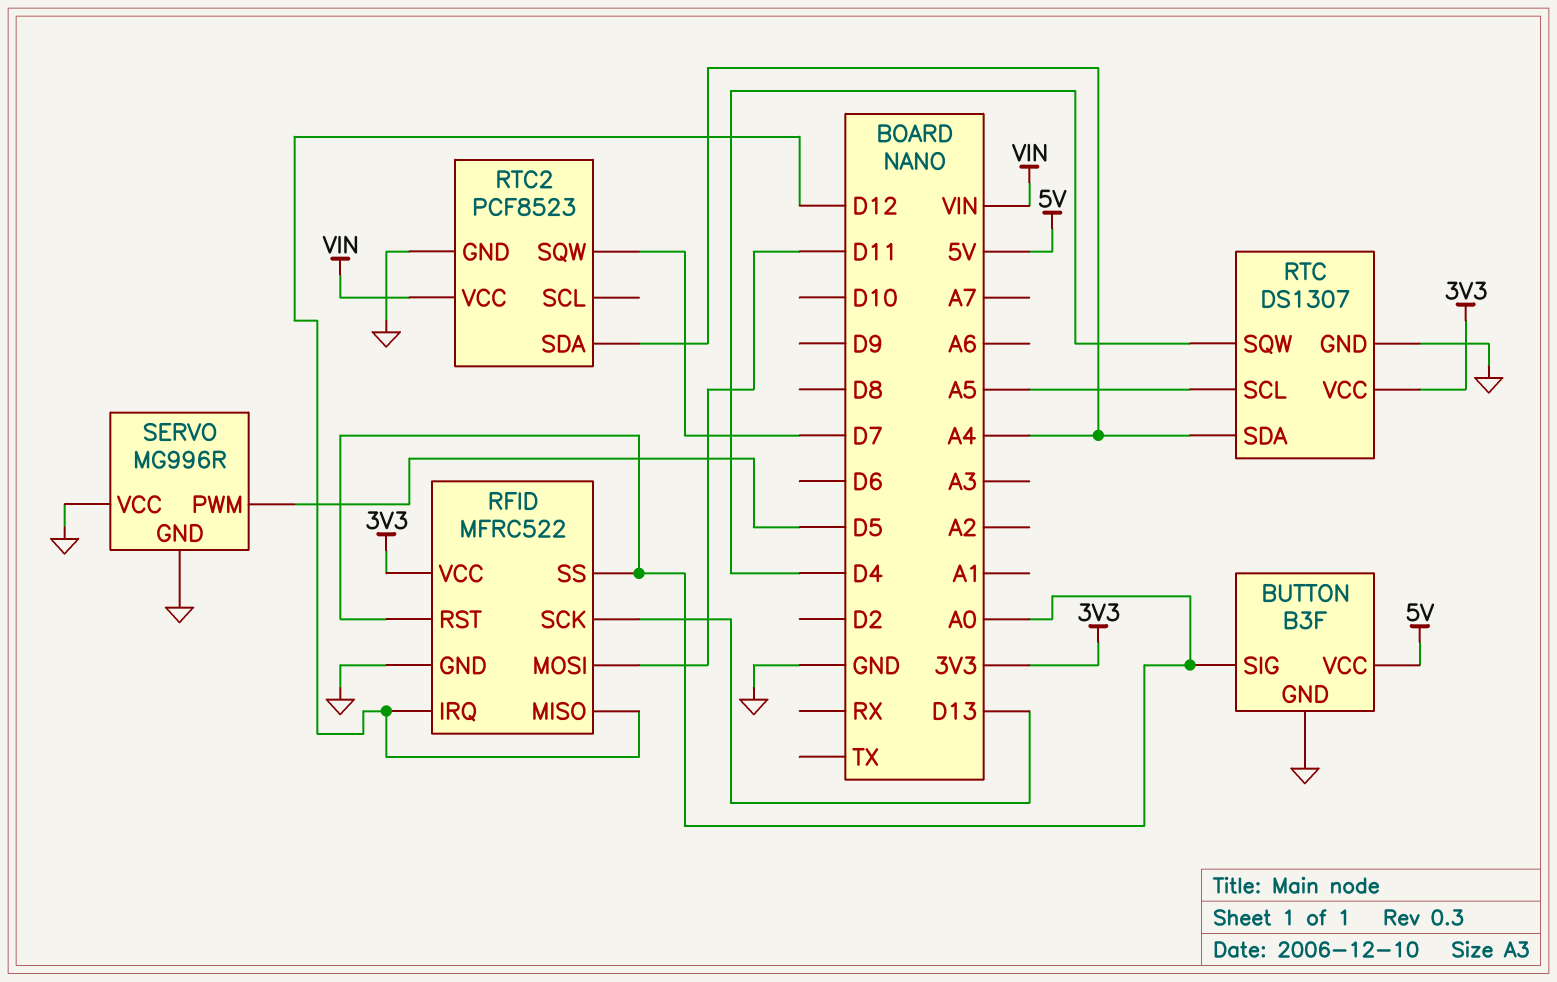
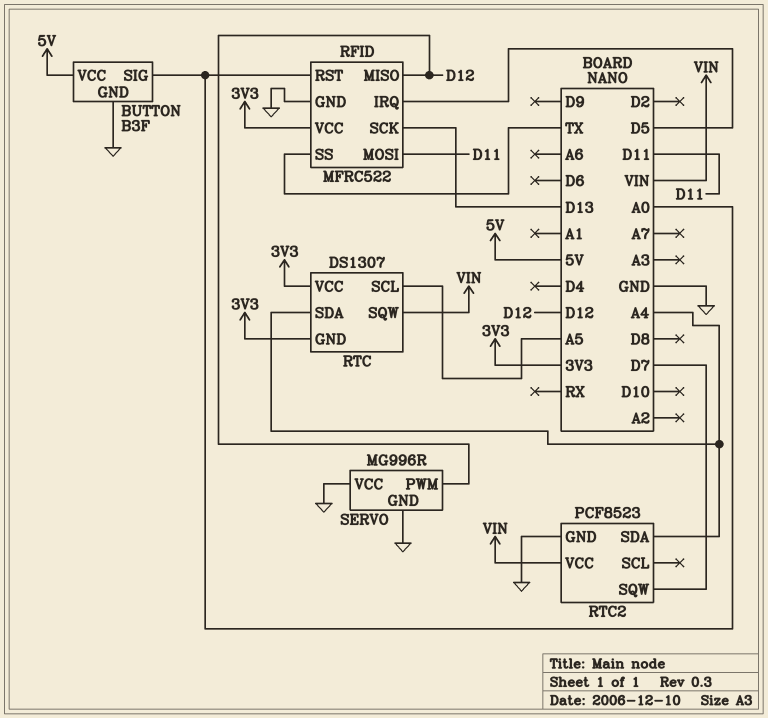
RFID pin IRQ: D12 -> D5
RFID pin SS: A0 -> TX
RTC pin GND: GND -> 3V3
RTC pin SQW: D4 -> VIN
SERVO pin PWM: D5 -> D12

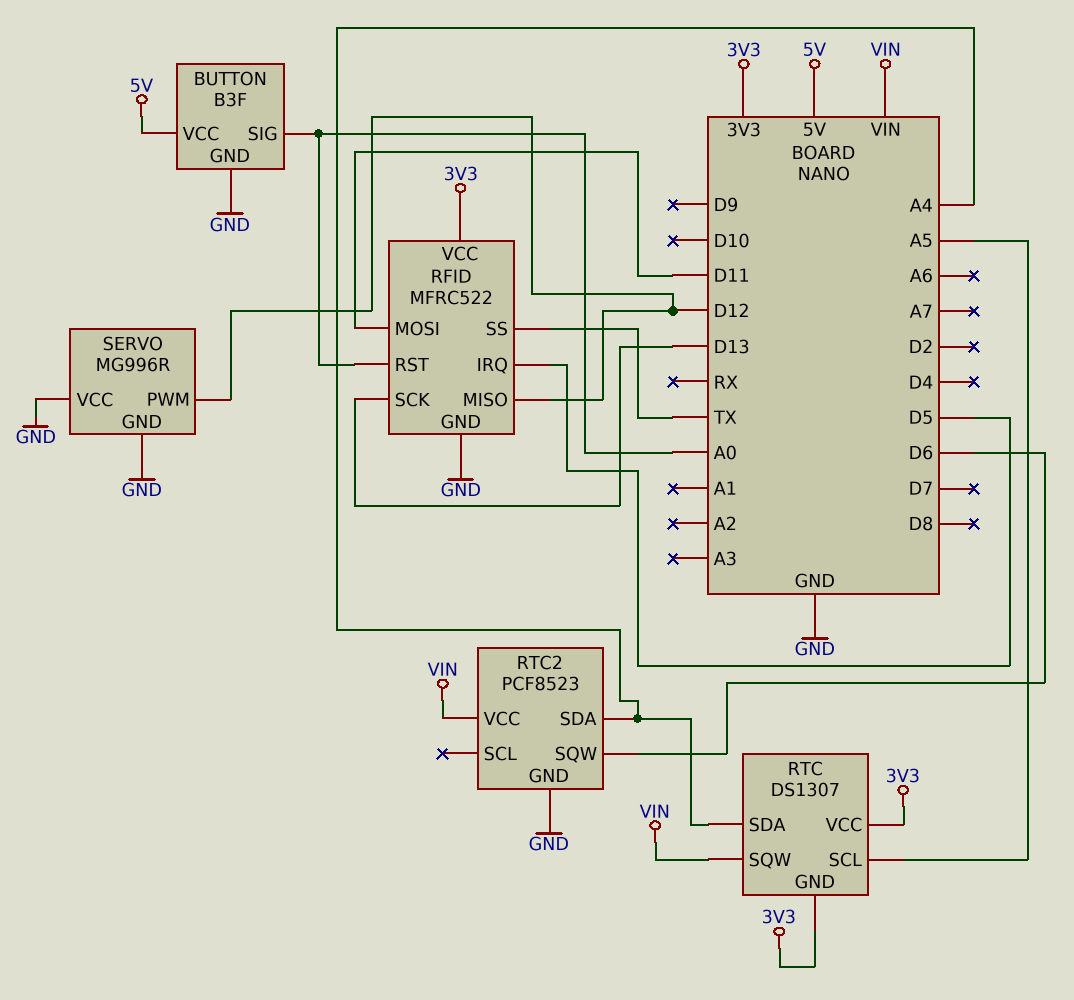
RTC2 pin SQW: D7 -> D6

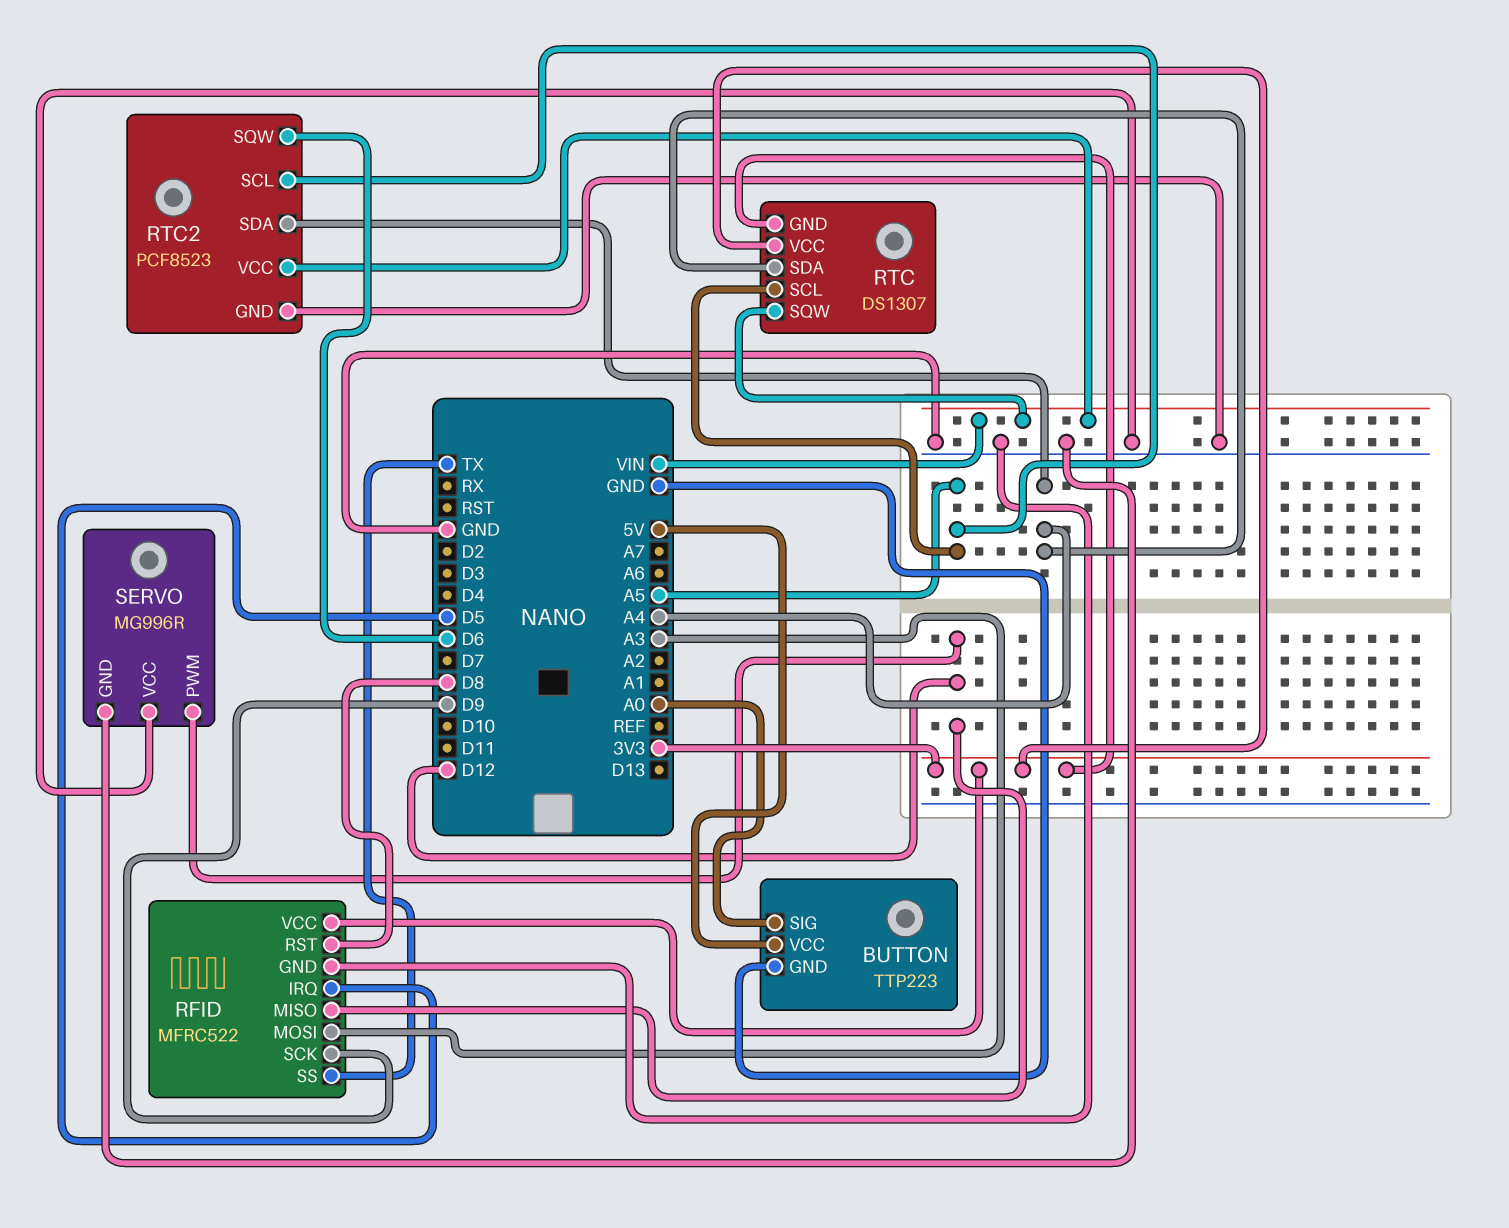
BUTTON: B3F -> TTP223
RFID pin MOSI: D11 -> A3
RFID pin RST: A0 -> D8
RFID pin SCK: D13 -> D9
RTC2 pin SCL: none -> A5

